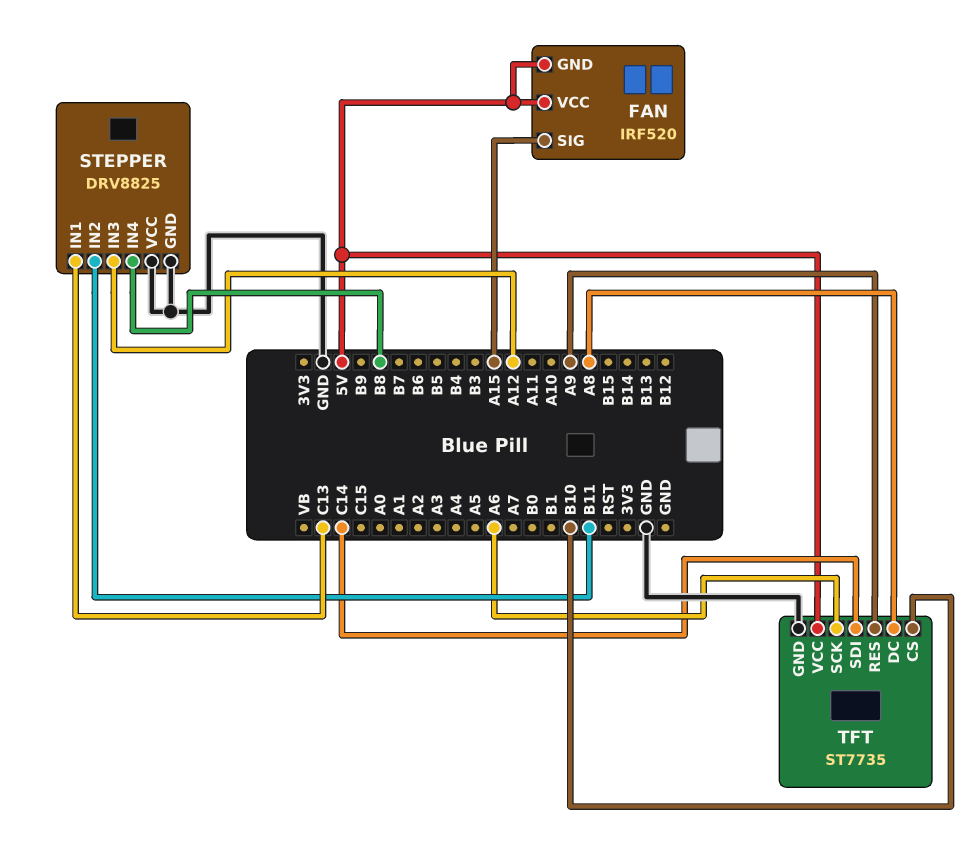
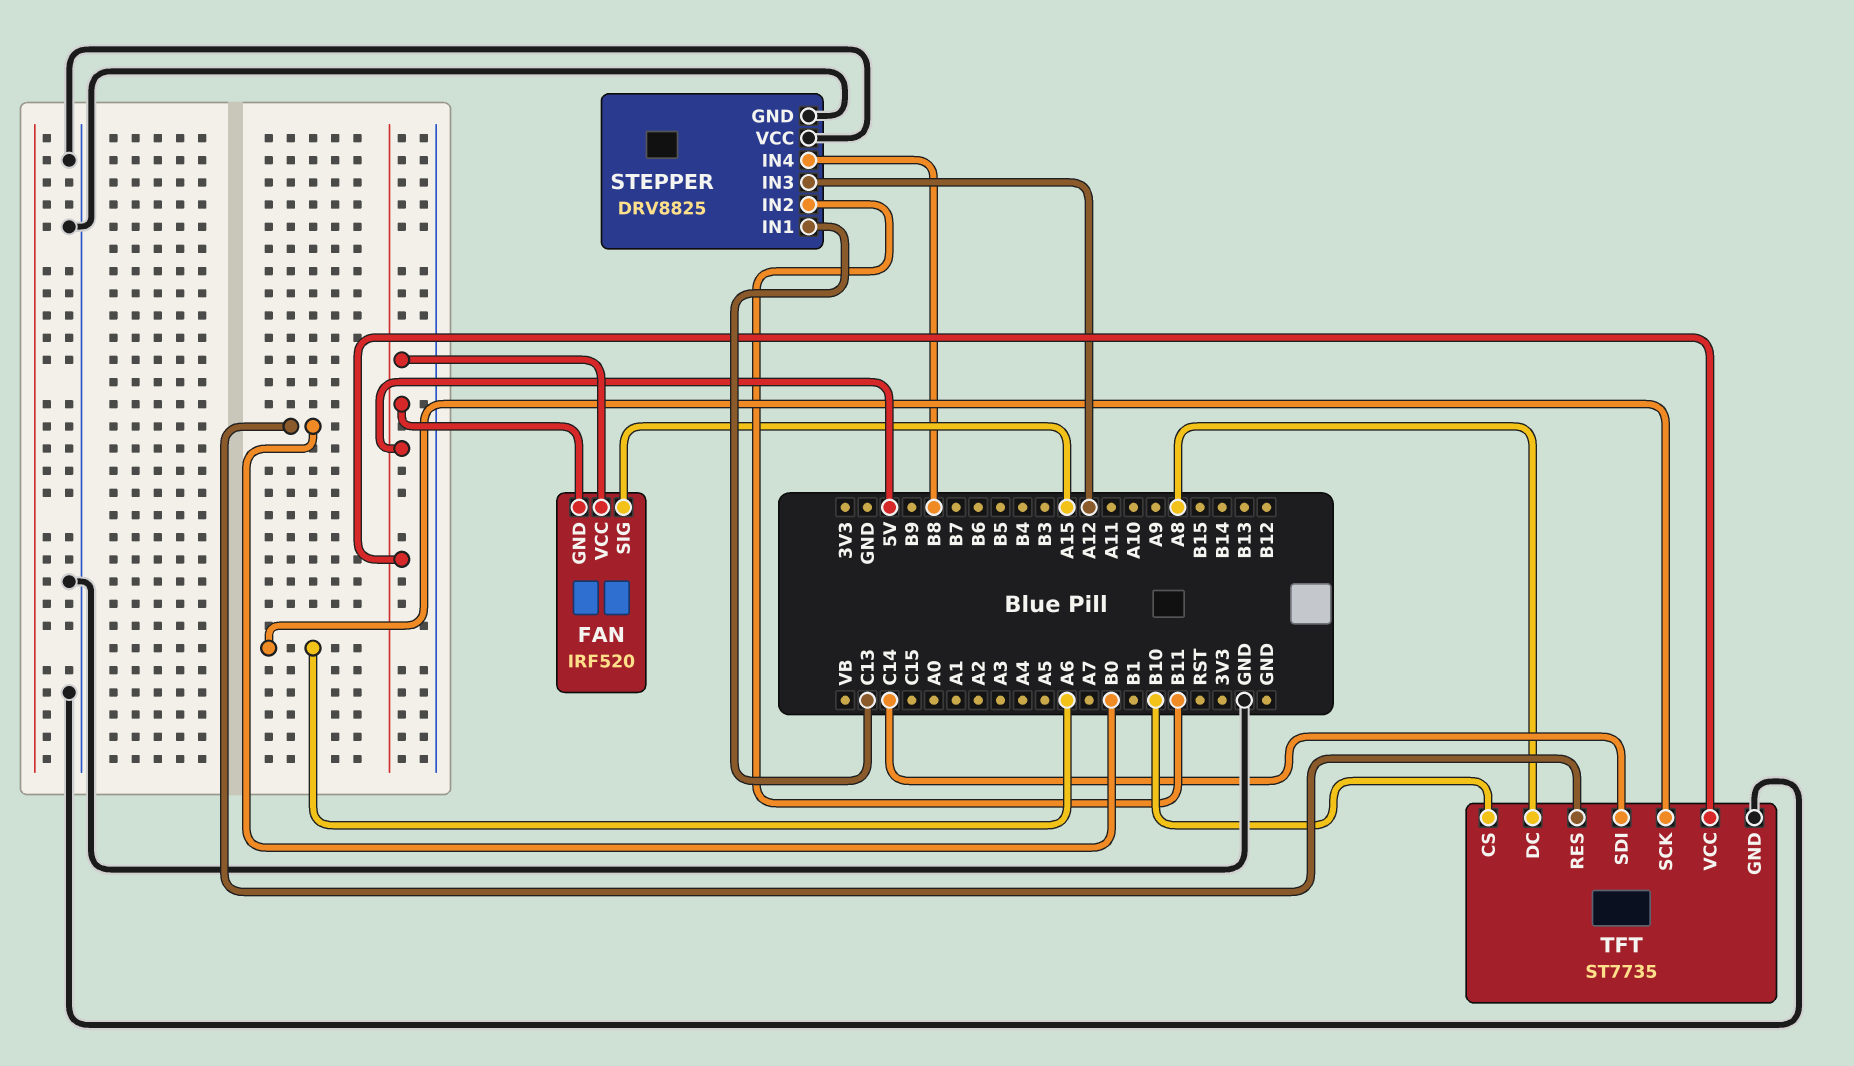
TFT pin RES: A9 -> B0

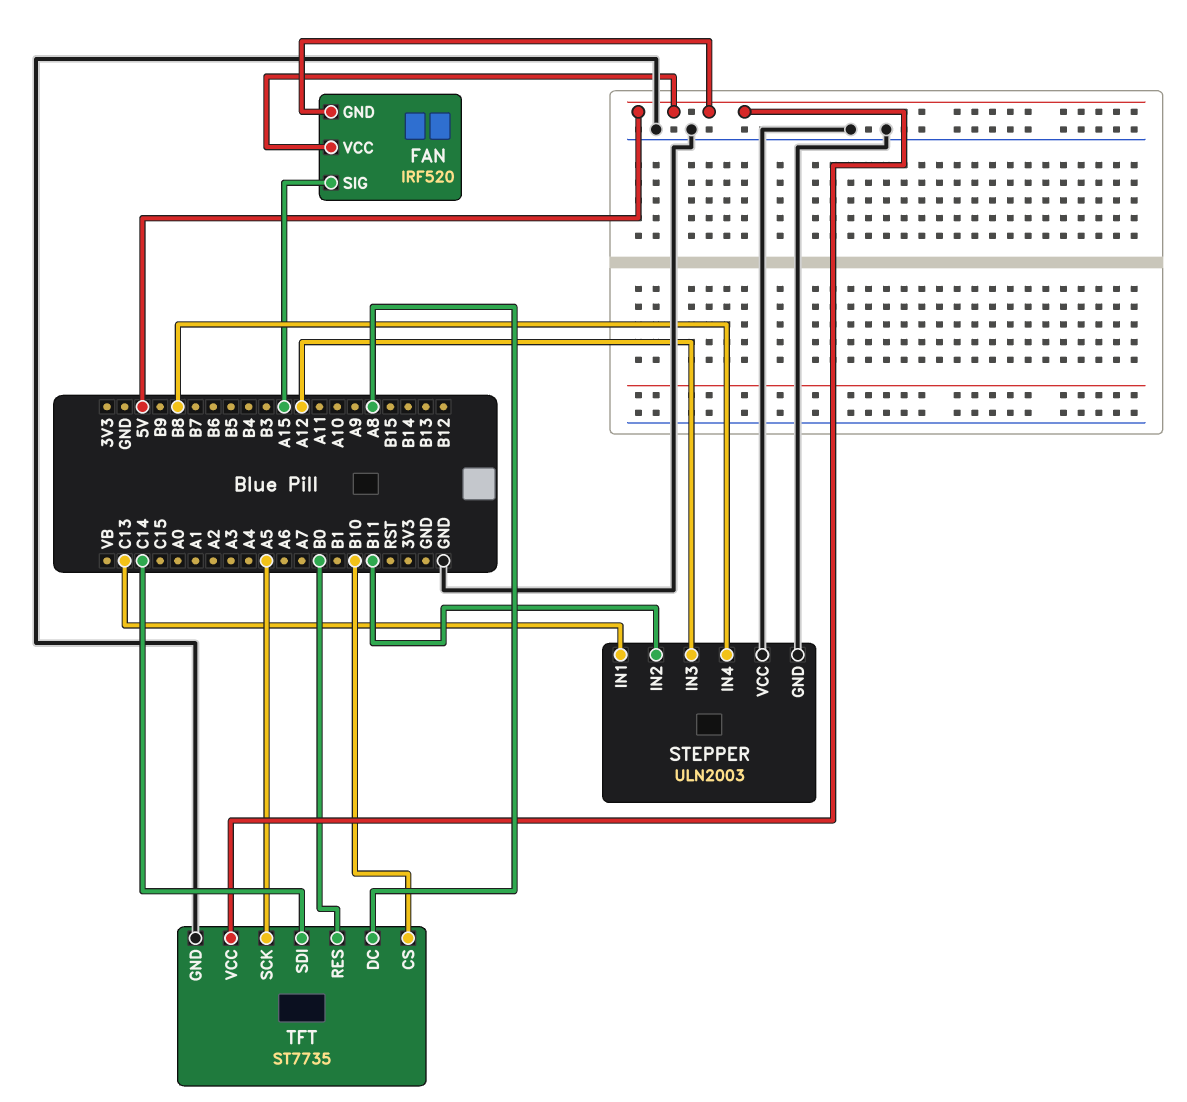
STEPPER: DRV8825 -> ULN2003
TFT pin SCK: A6 -> A5

